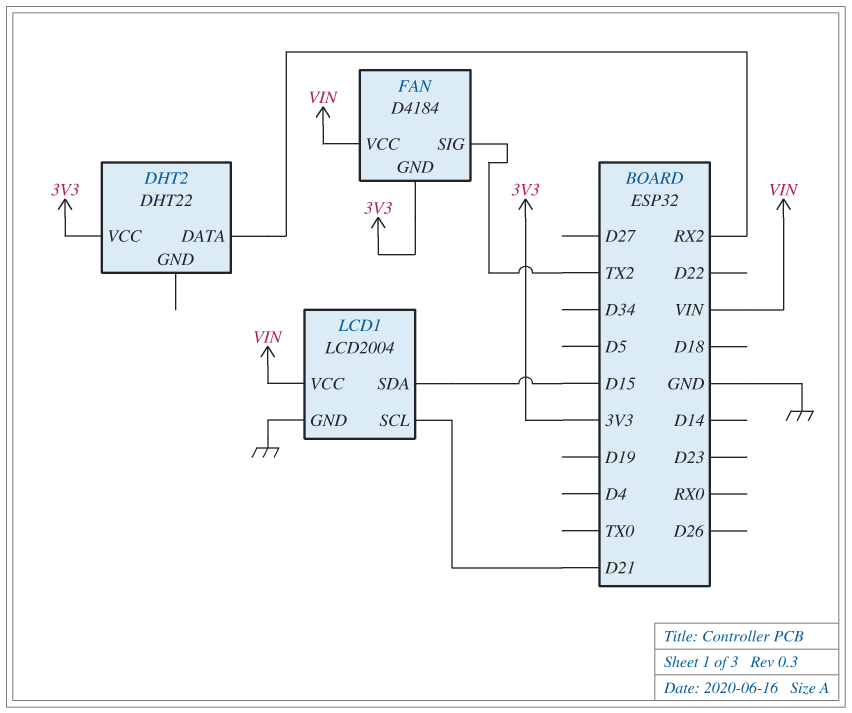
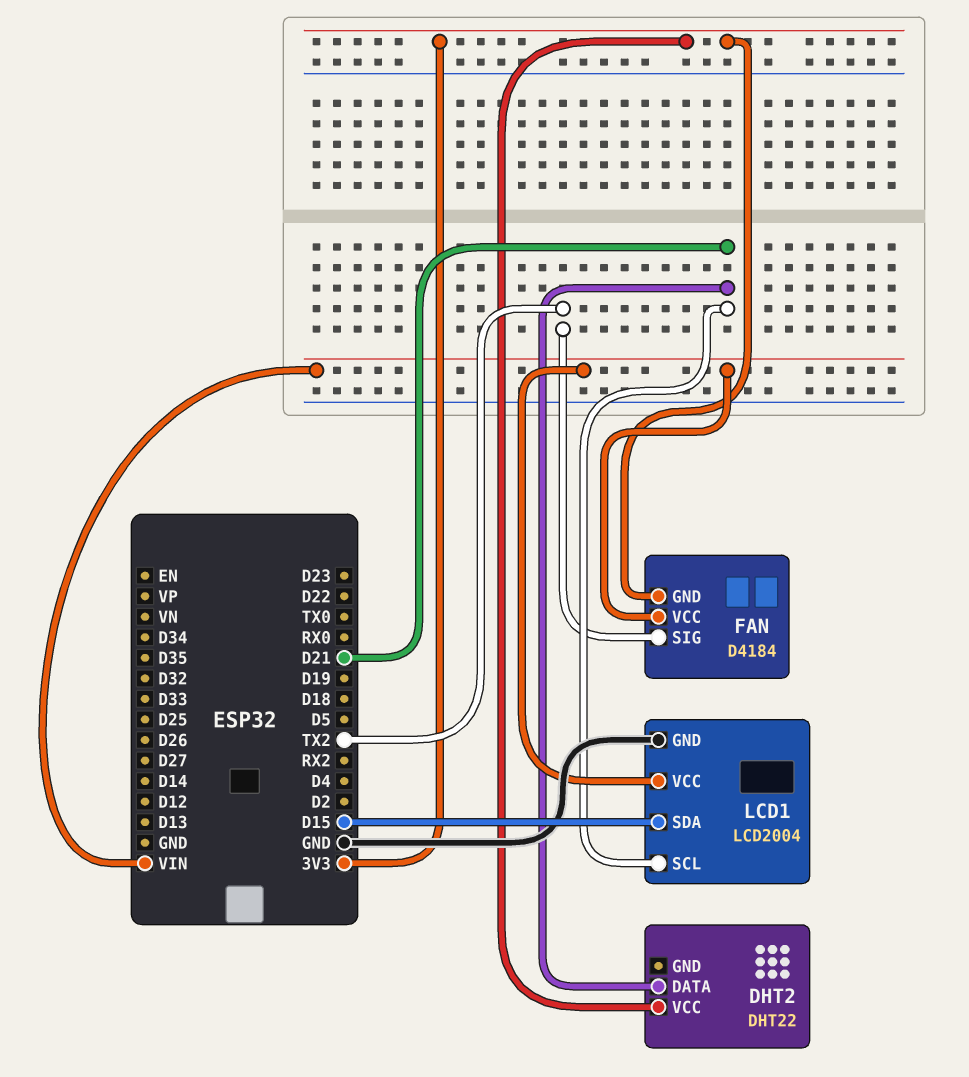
DHT2 pin DATA: RX2 -> D21

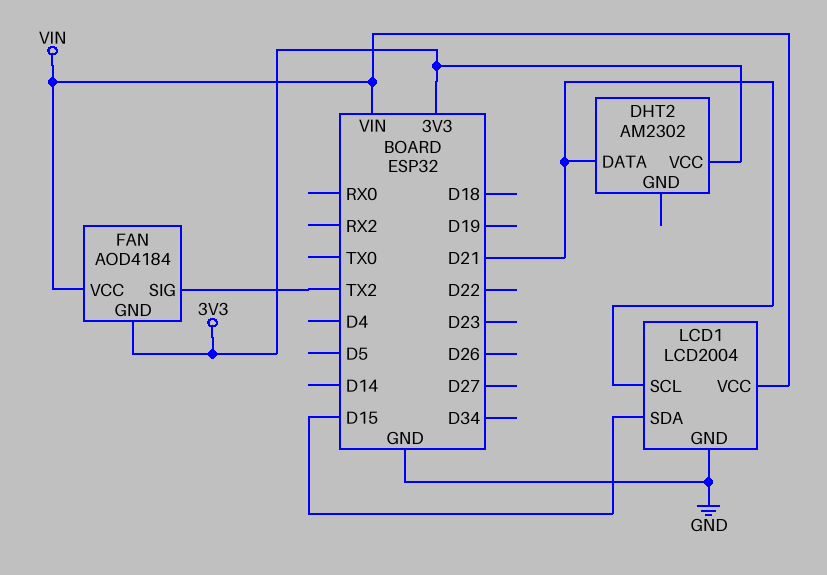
DHT2: DHT22 -> AM2302
FAN: D4184 -> AOD4184

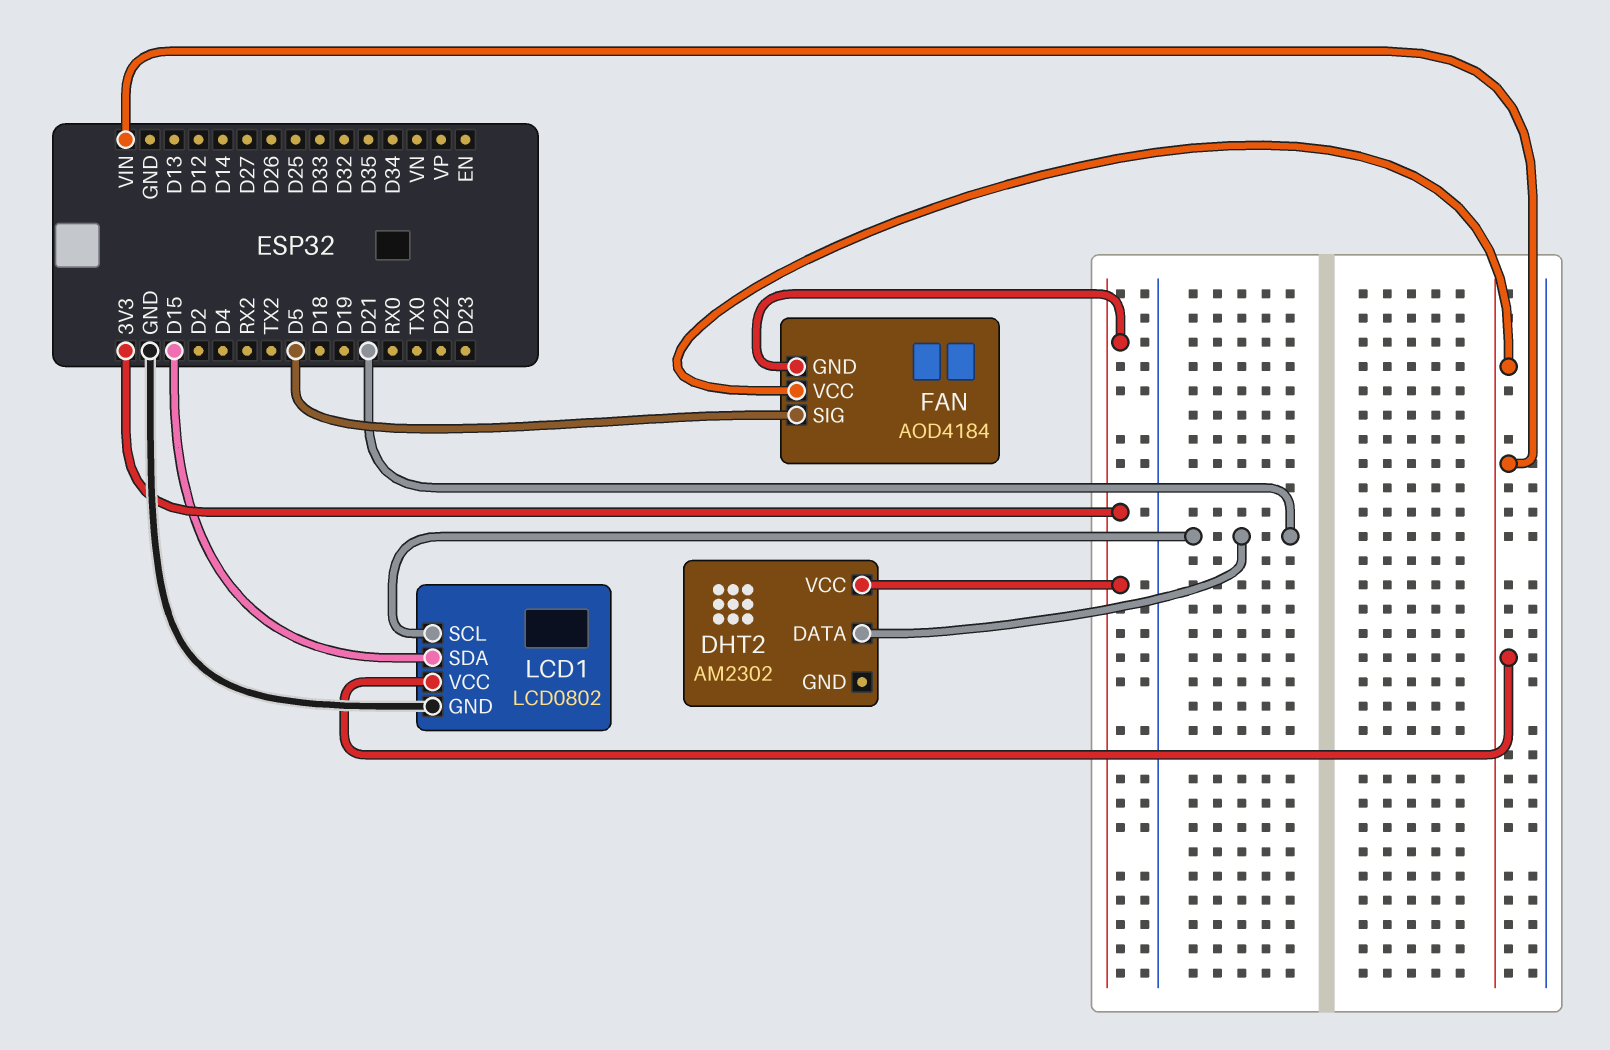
FAN pin SIG: TX2 -> D5
LCD1: LCD2004 -> LCD0802

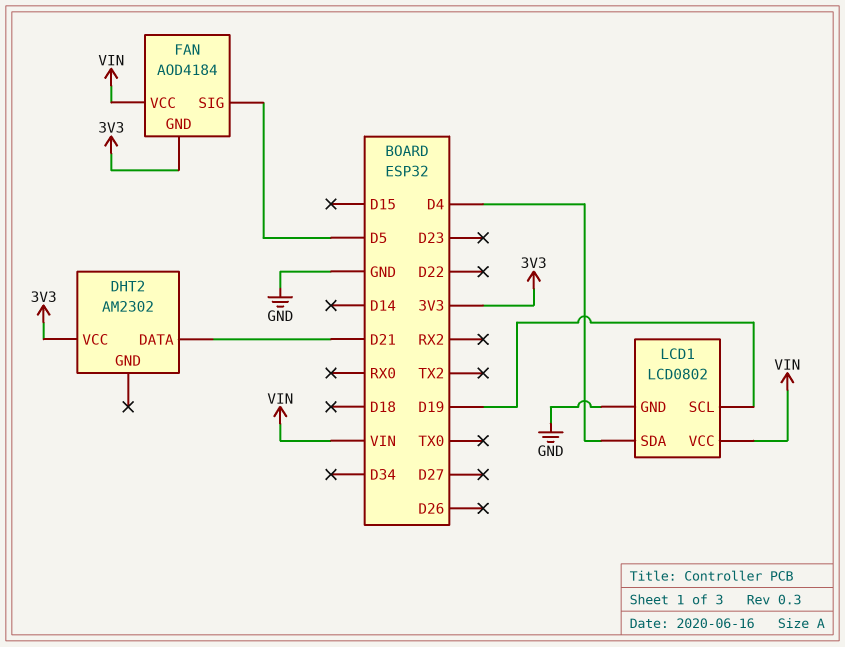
LCD1 pin SCL: D21 -> D19
LCD1 pin SDA: D15 -> D4

